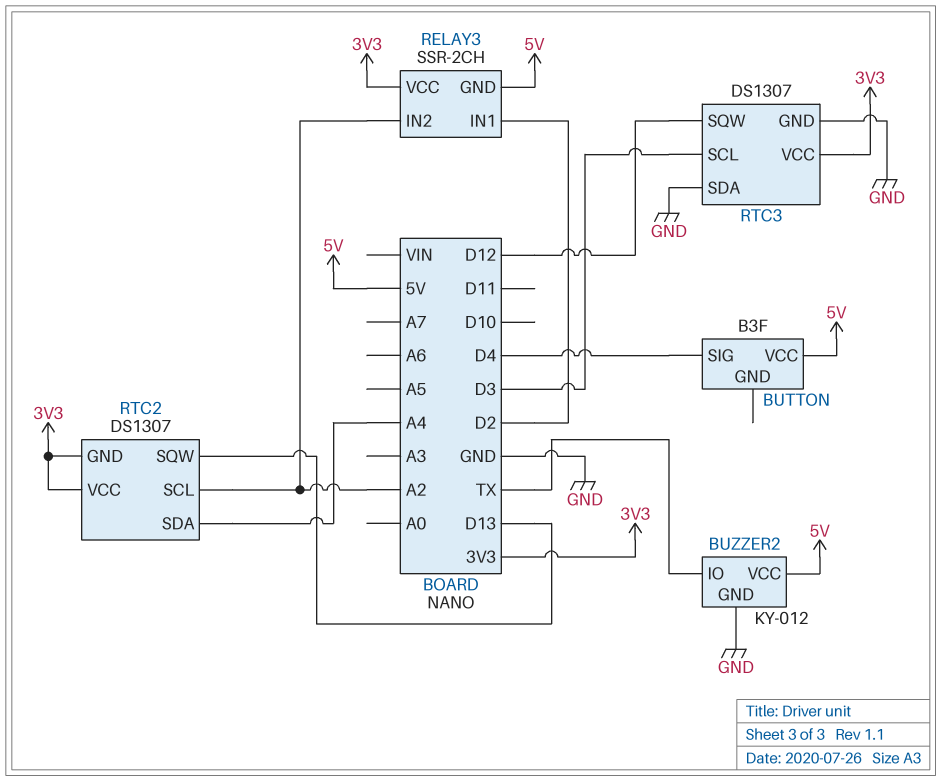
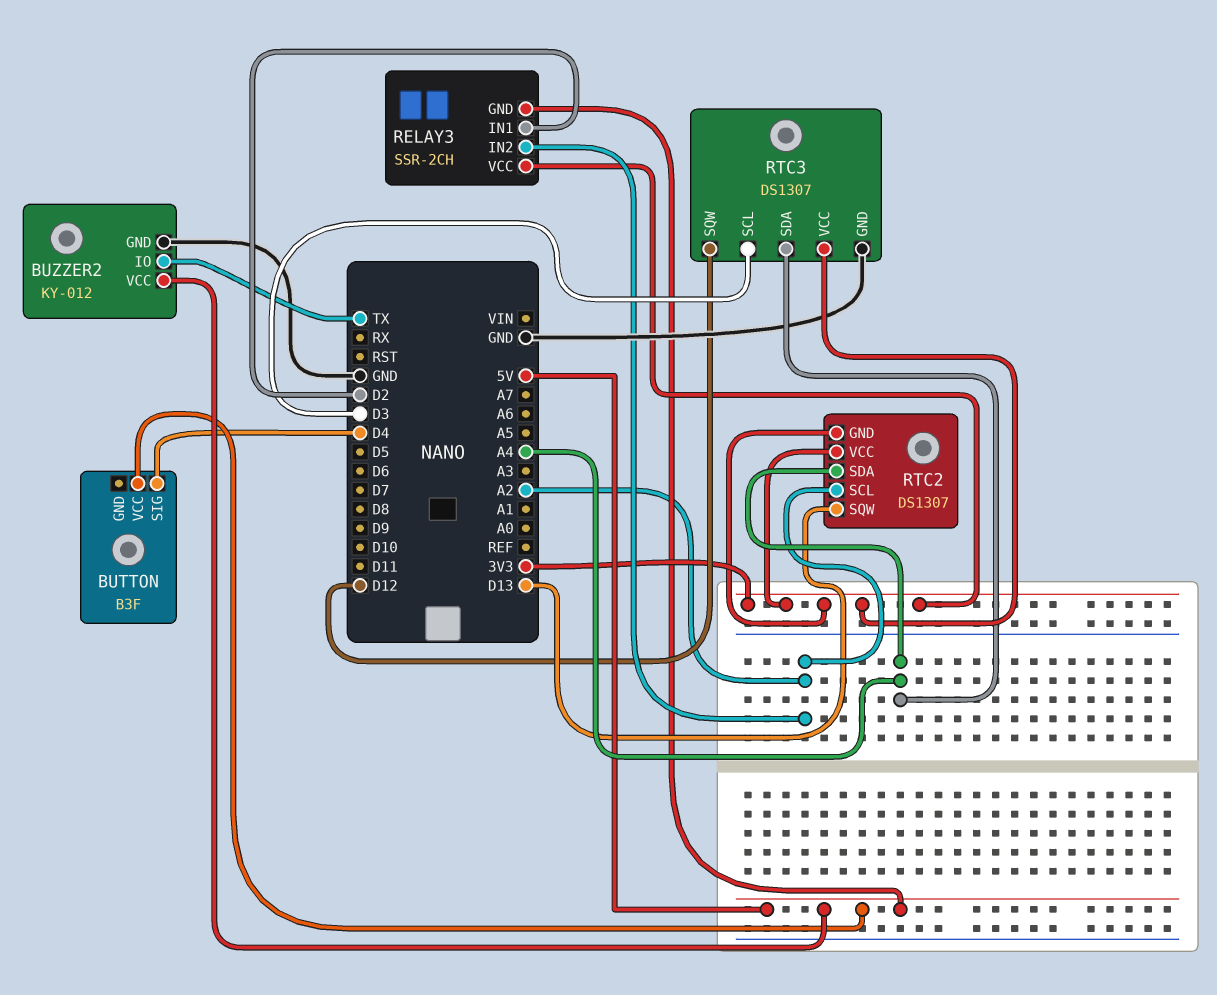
RTC3 pin SDA: GND -> A4

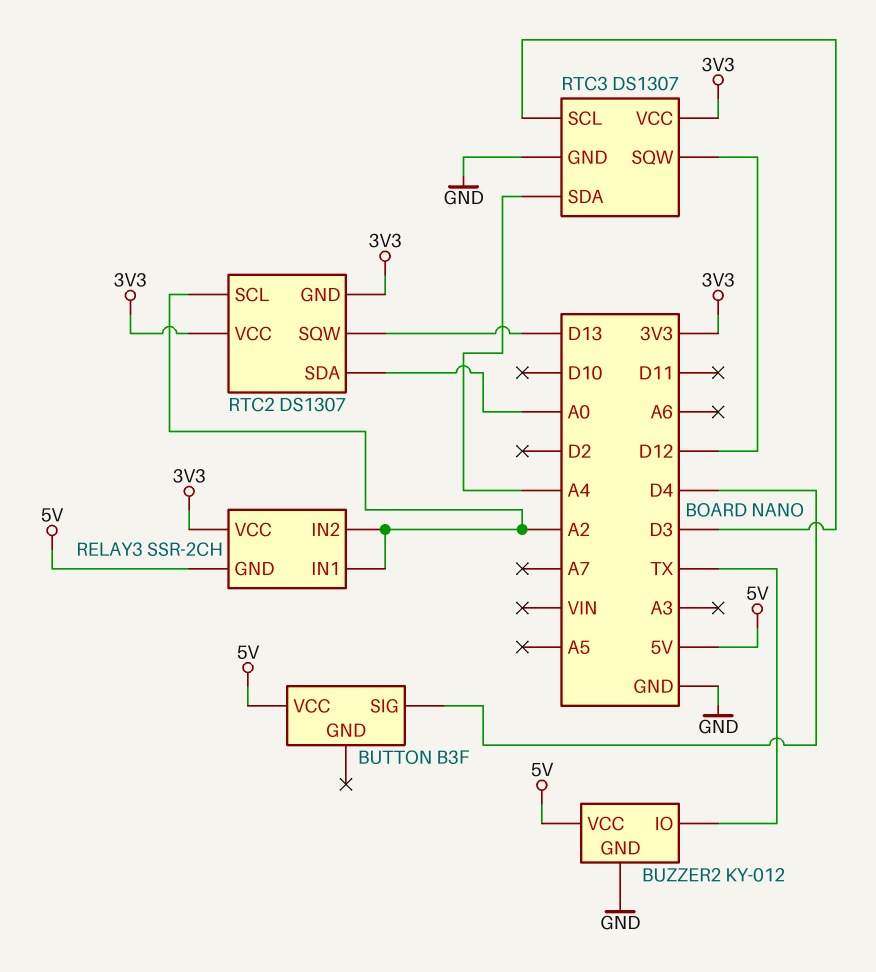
RELAY3 pin IN1: D2 -> A2
RTC2 pin SDA: A4 -> A0

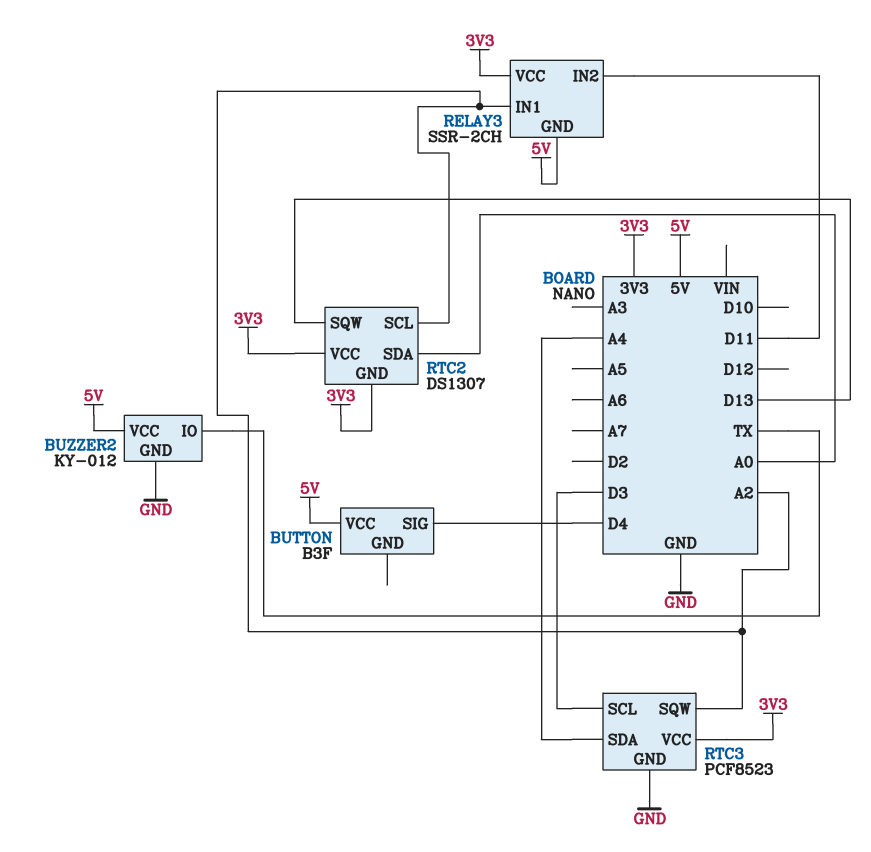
RELAY3 pin IN2: A2 -> D11
RTC3: DS1307 -> PCF8523
RTC3 pin SQW: D12 -> A2

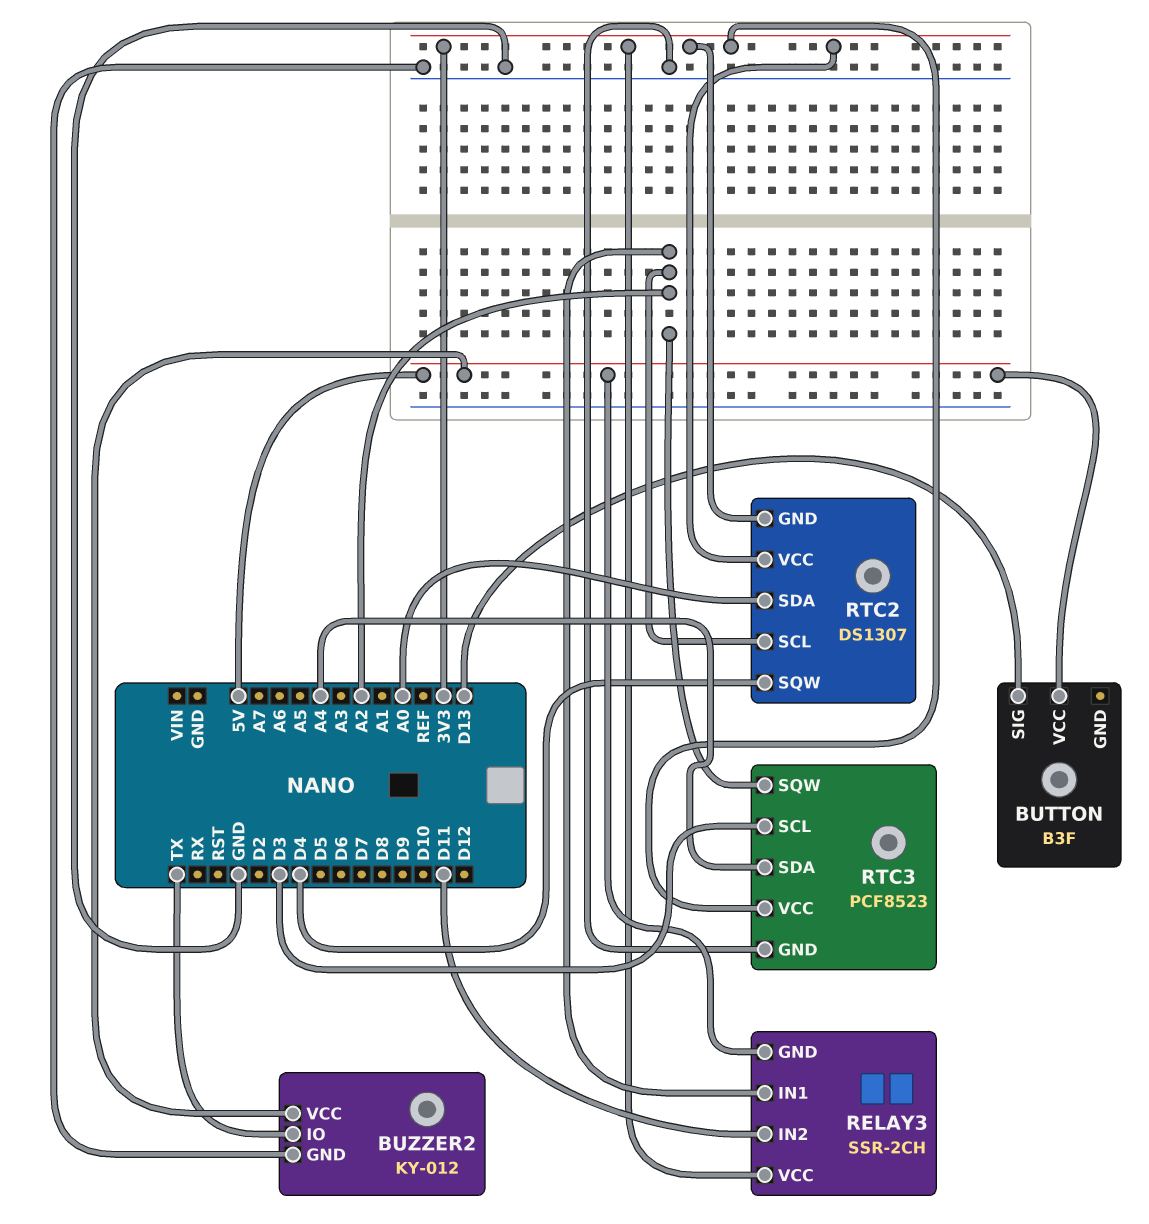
BUTTON pin SIG: D4 -> D13
RTC2 pin SQW: D13 -> D4

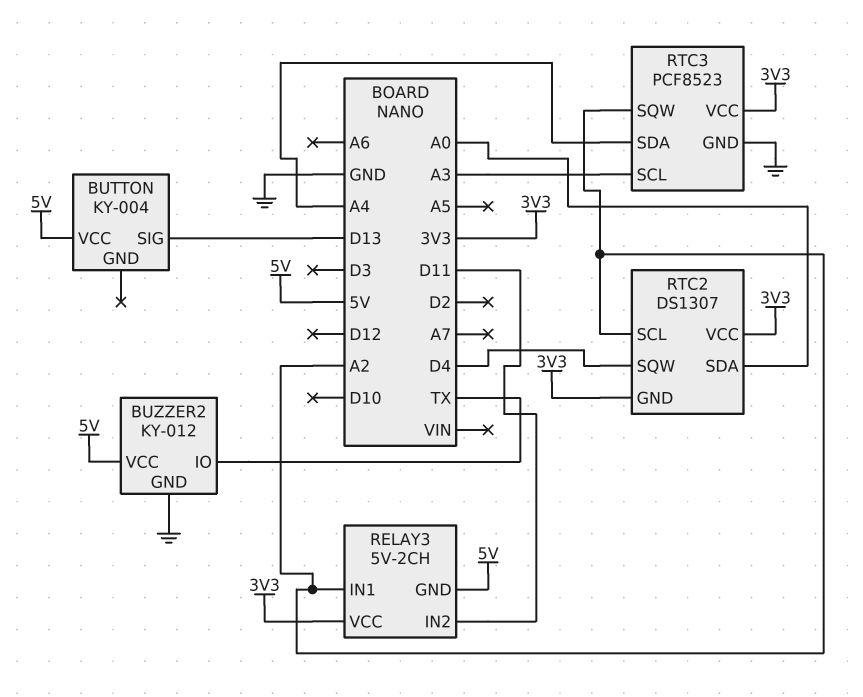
BUTTON: B3F -> KY-004
RELAY3: SSR-2CH -> 5V-2CH
RTC3 pin SCL: D3 -> A3

